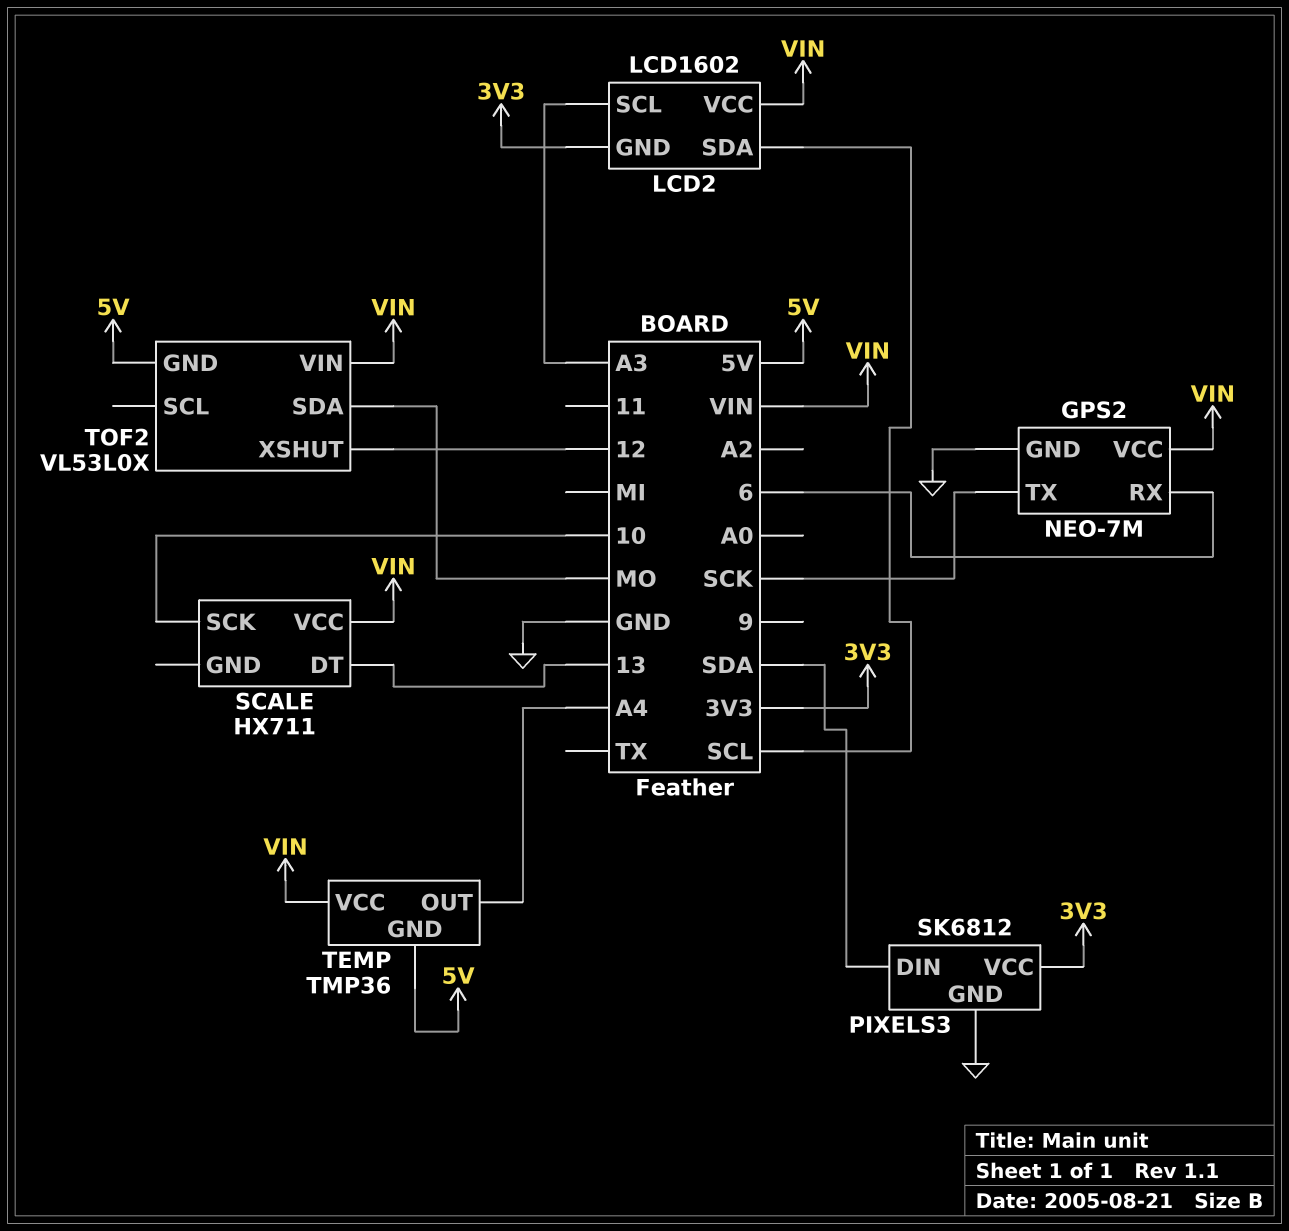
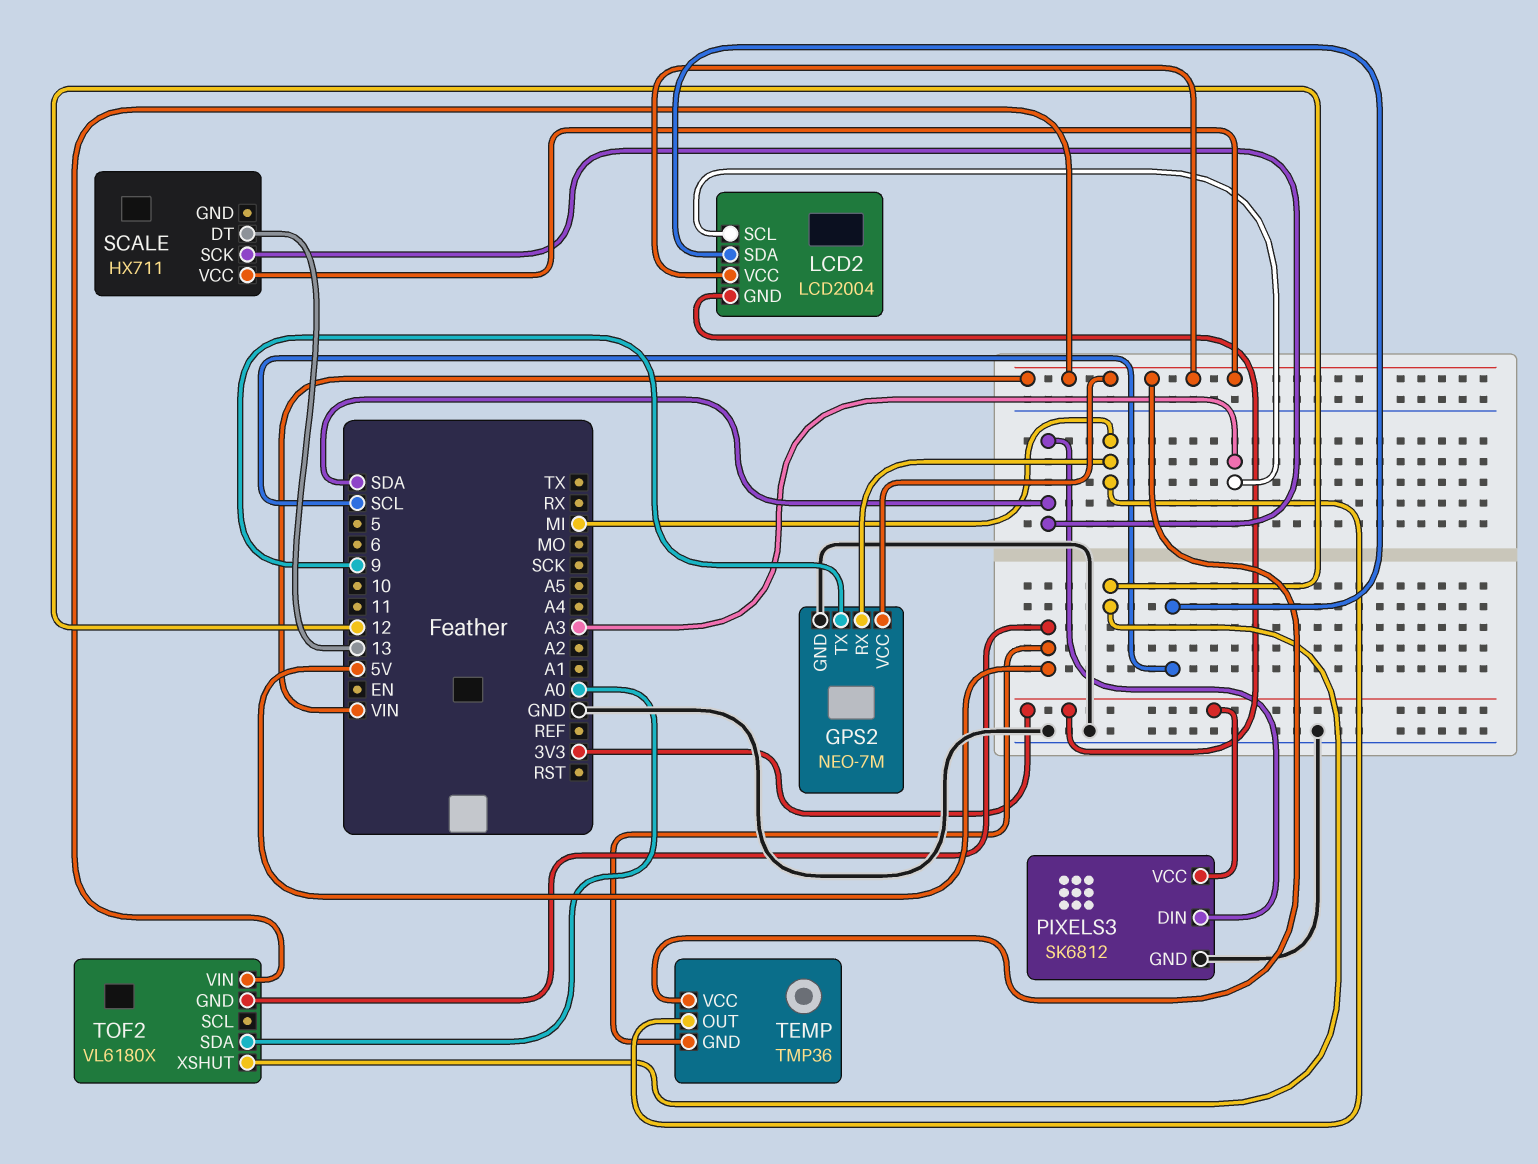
GPS2 pin RX: 6 -> MI
GPS2 pin TX: SCK -> 9
LCD2: LCD1602 -> LCD2004
SCALE pin SCK: 10 -> SDA
TEMP pin OUT: A4 -> MI
TOF2: VL53L0X -> VL6180X
TOF2 pin SDA: MO -> A0

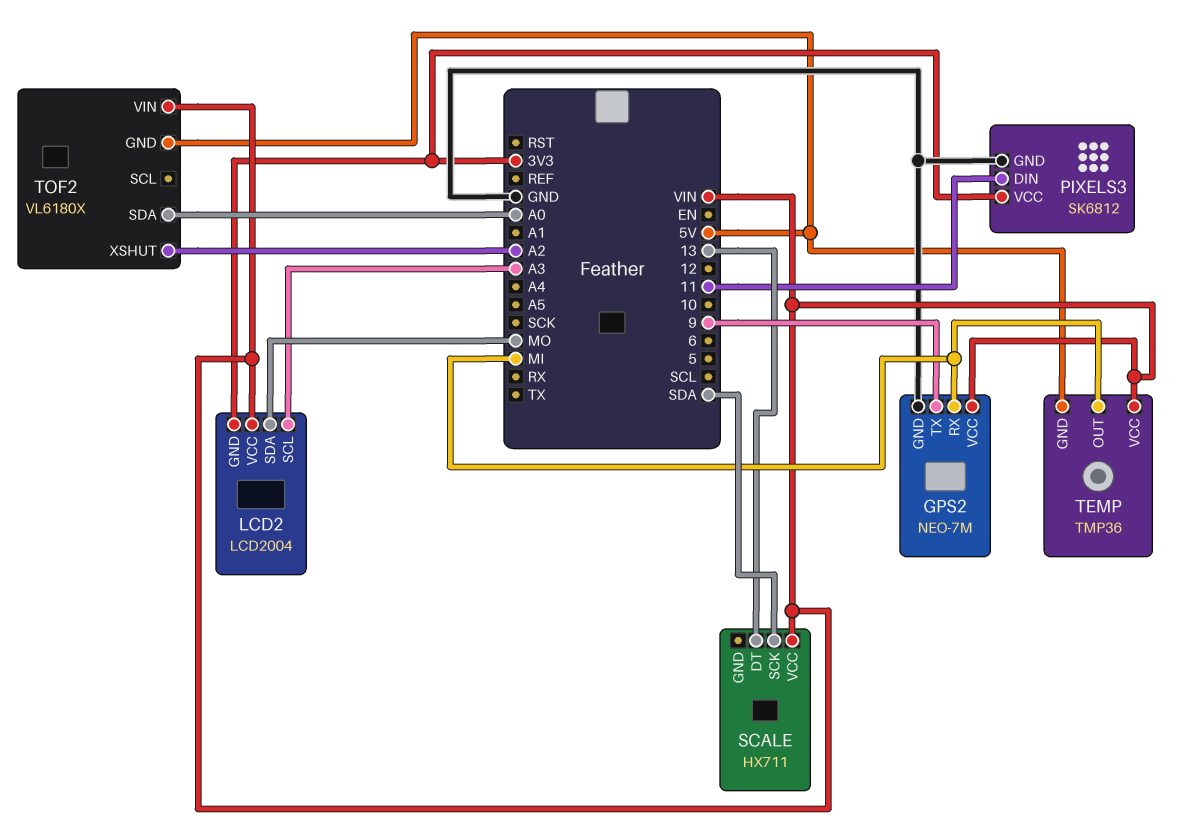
LCD2 pin SDA: SCL -> MO
PIXELS3 pin DIN: SDA -> 11
TOF2 pin XSHUT: 12 -> A2

